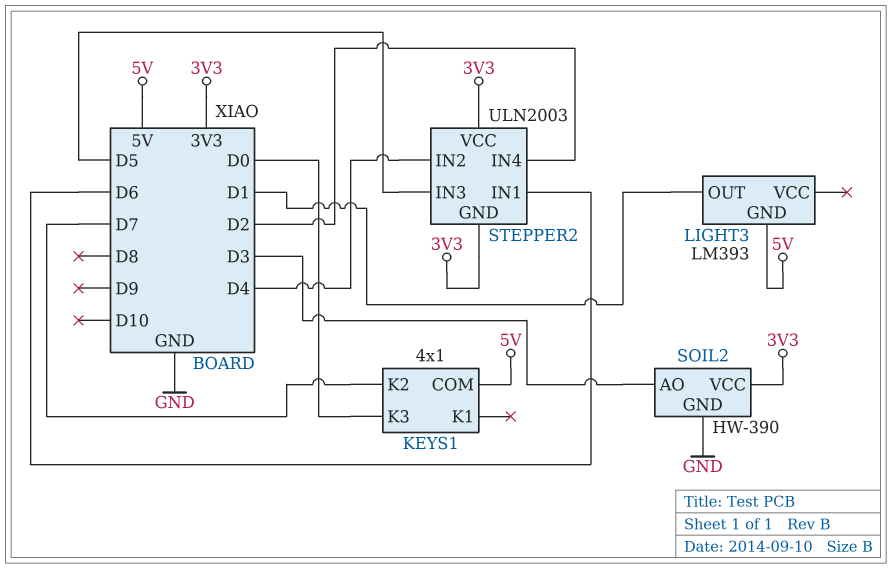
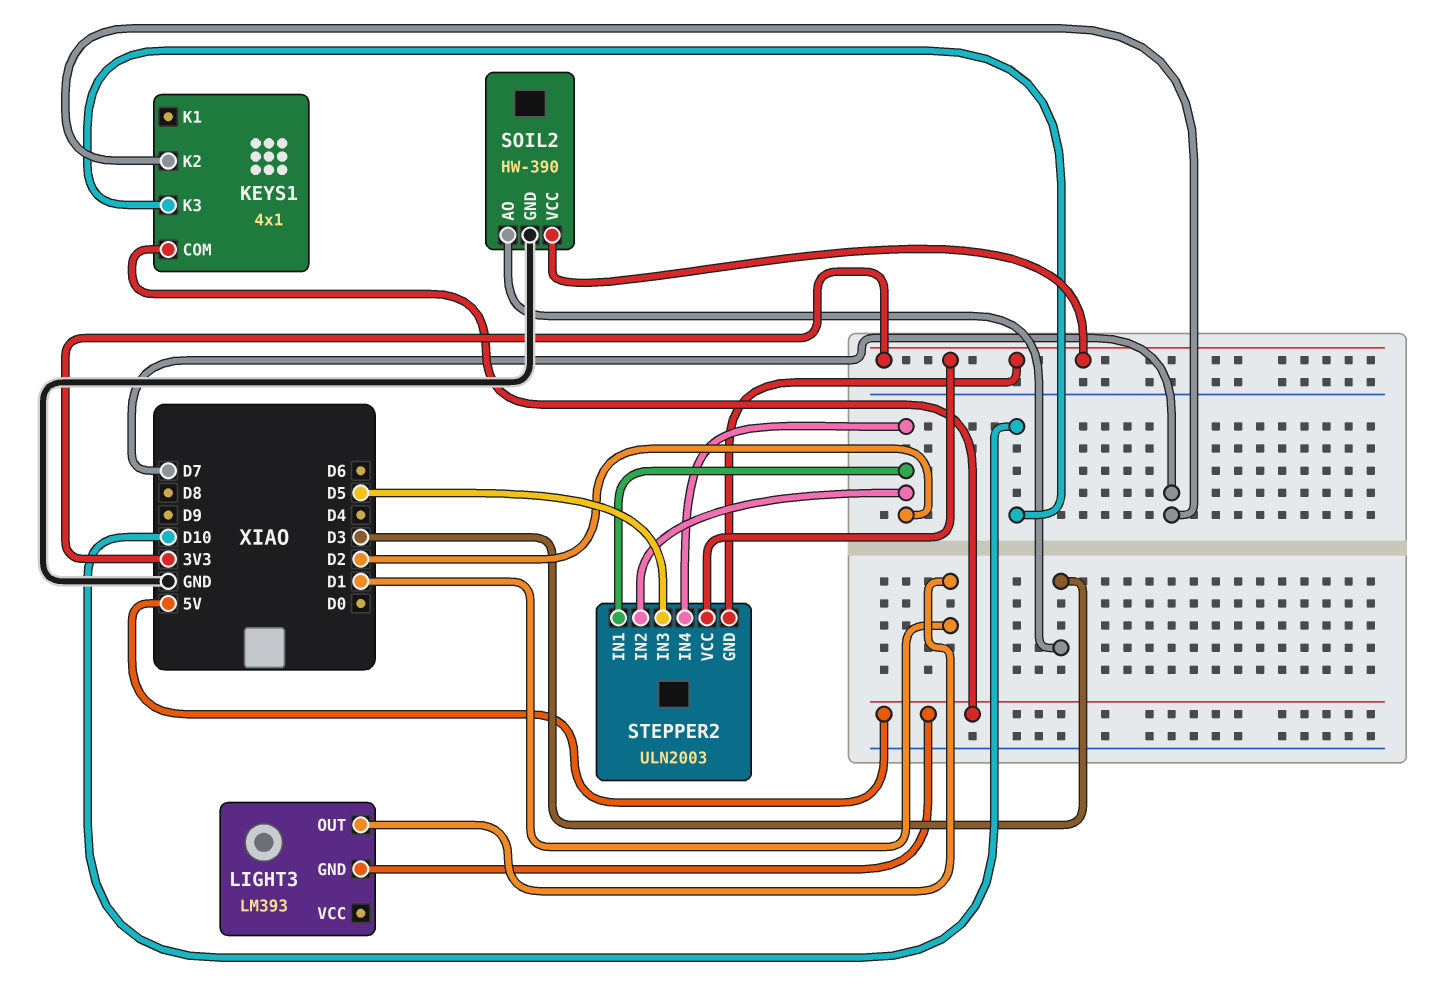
KEYS1 pin K3: D0 -> D10
STEPPER2 pin IN1: D6 -> D2
STEPPER2 pin IN2: D4 -> D2

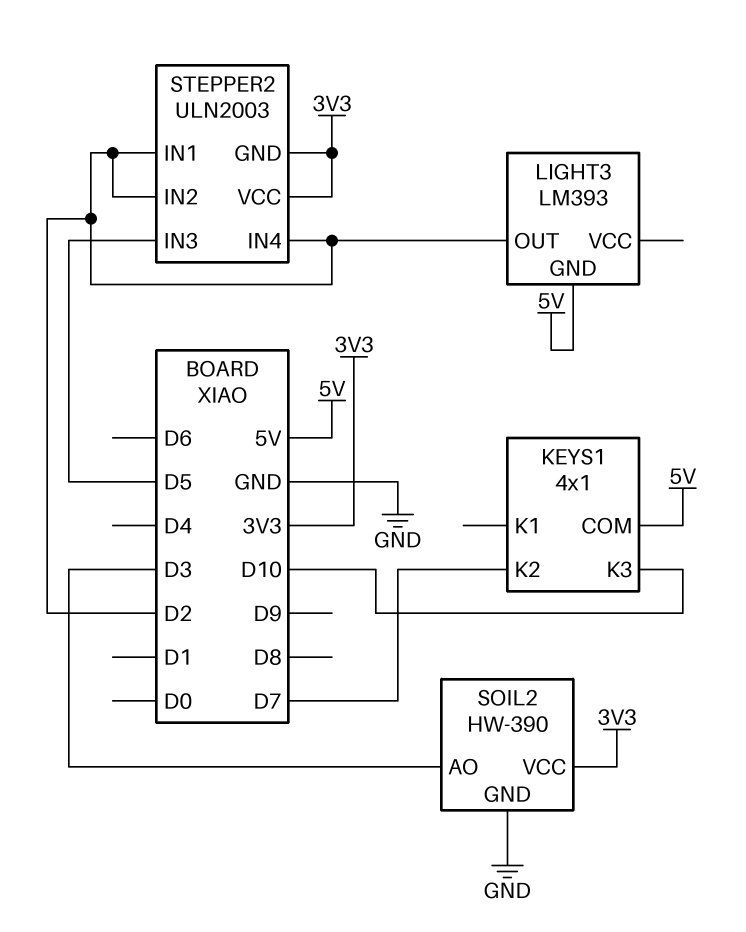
LIGHT3 pin OUT: D1 -> D2

